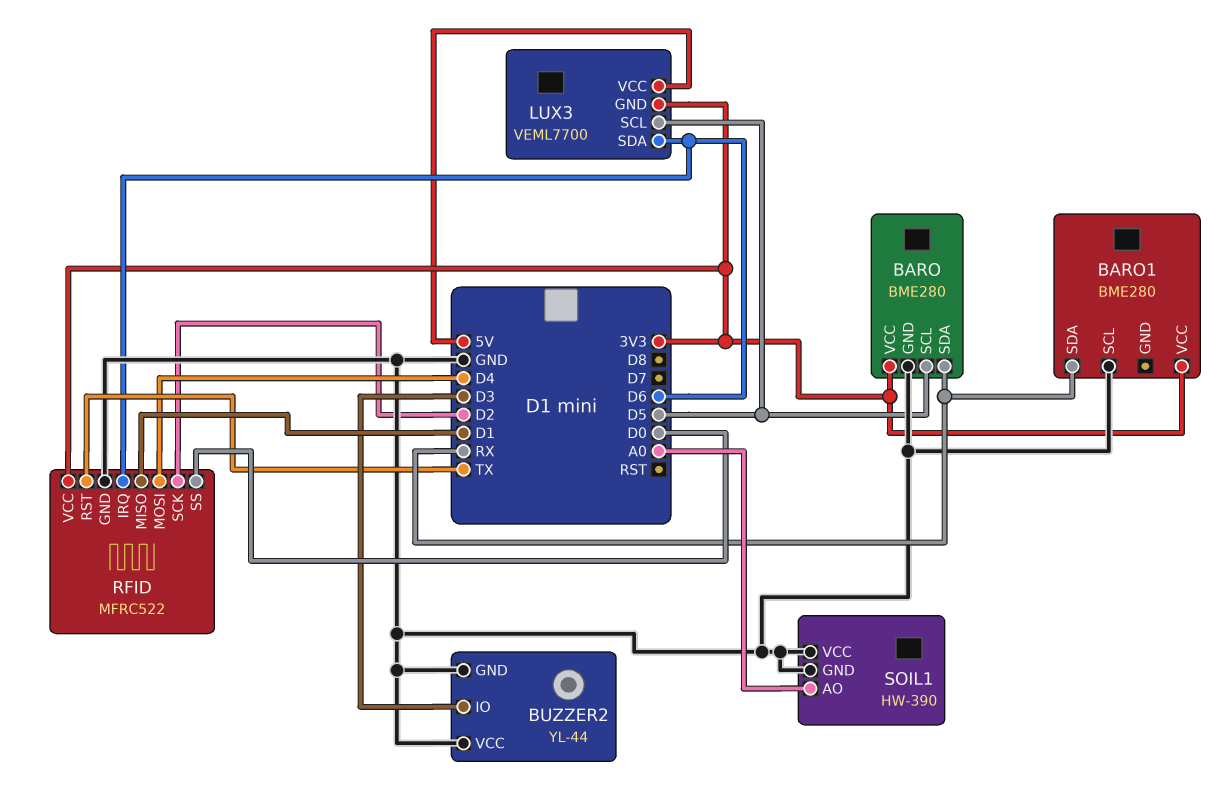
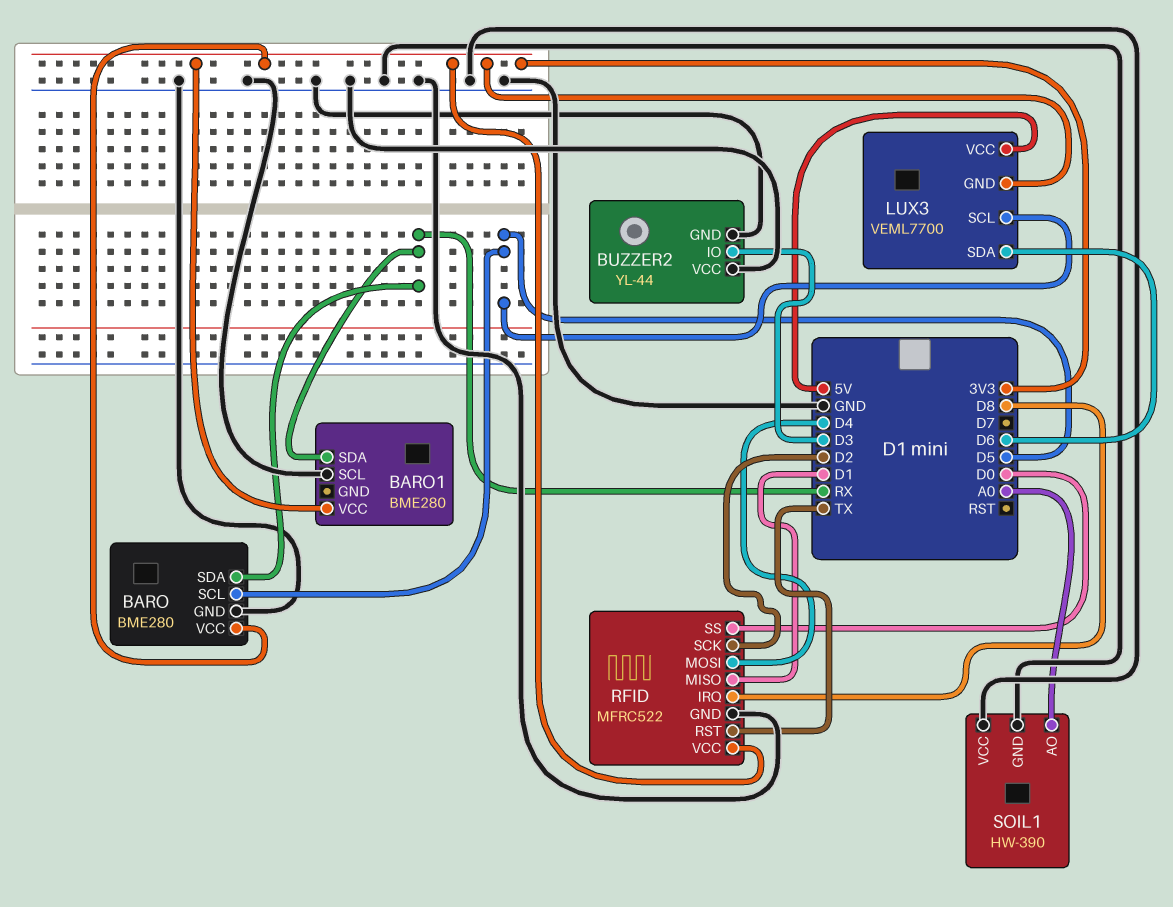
RFID pin IRQ: D6 -> D8

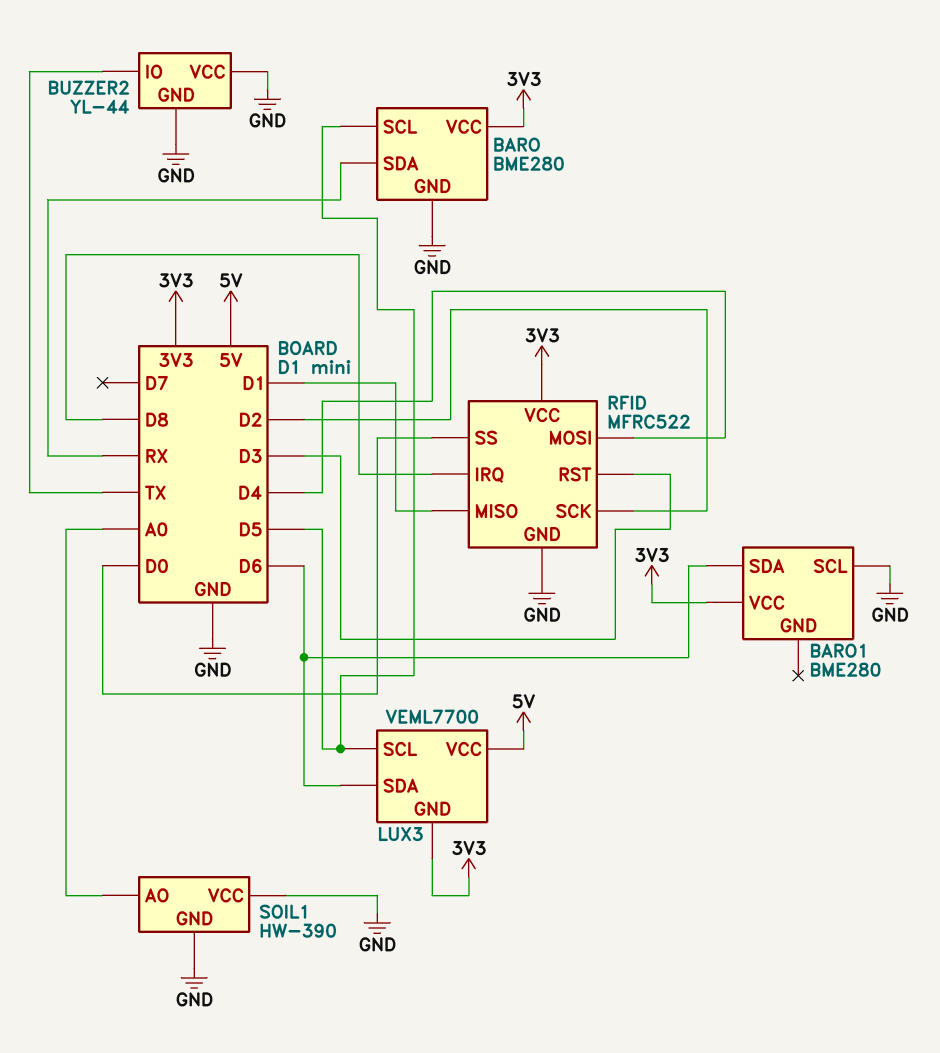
BARO1 pin SDA: RX -> D6
BUZZER2 pin IO: D3 -> TX
RFID pin RST: TX -> D3

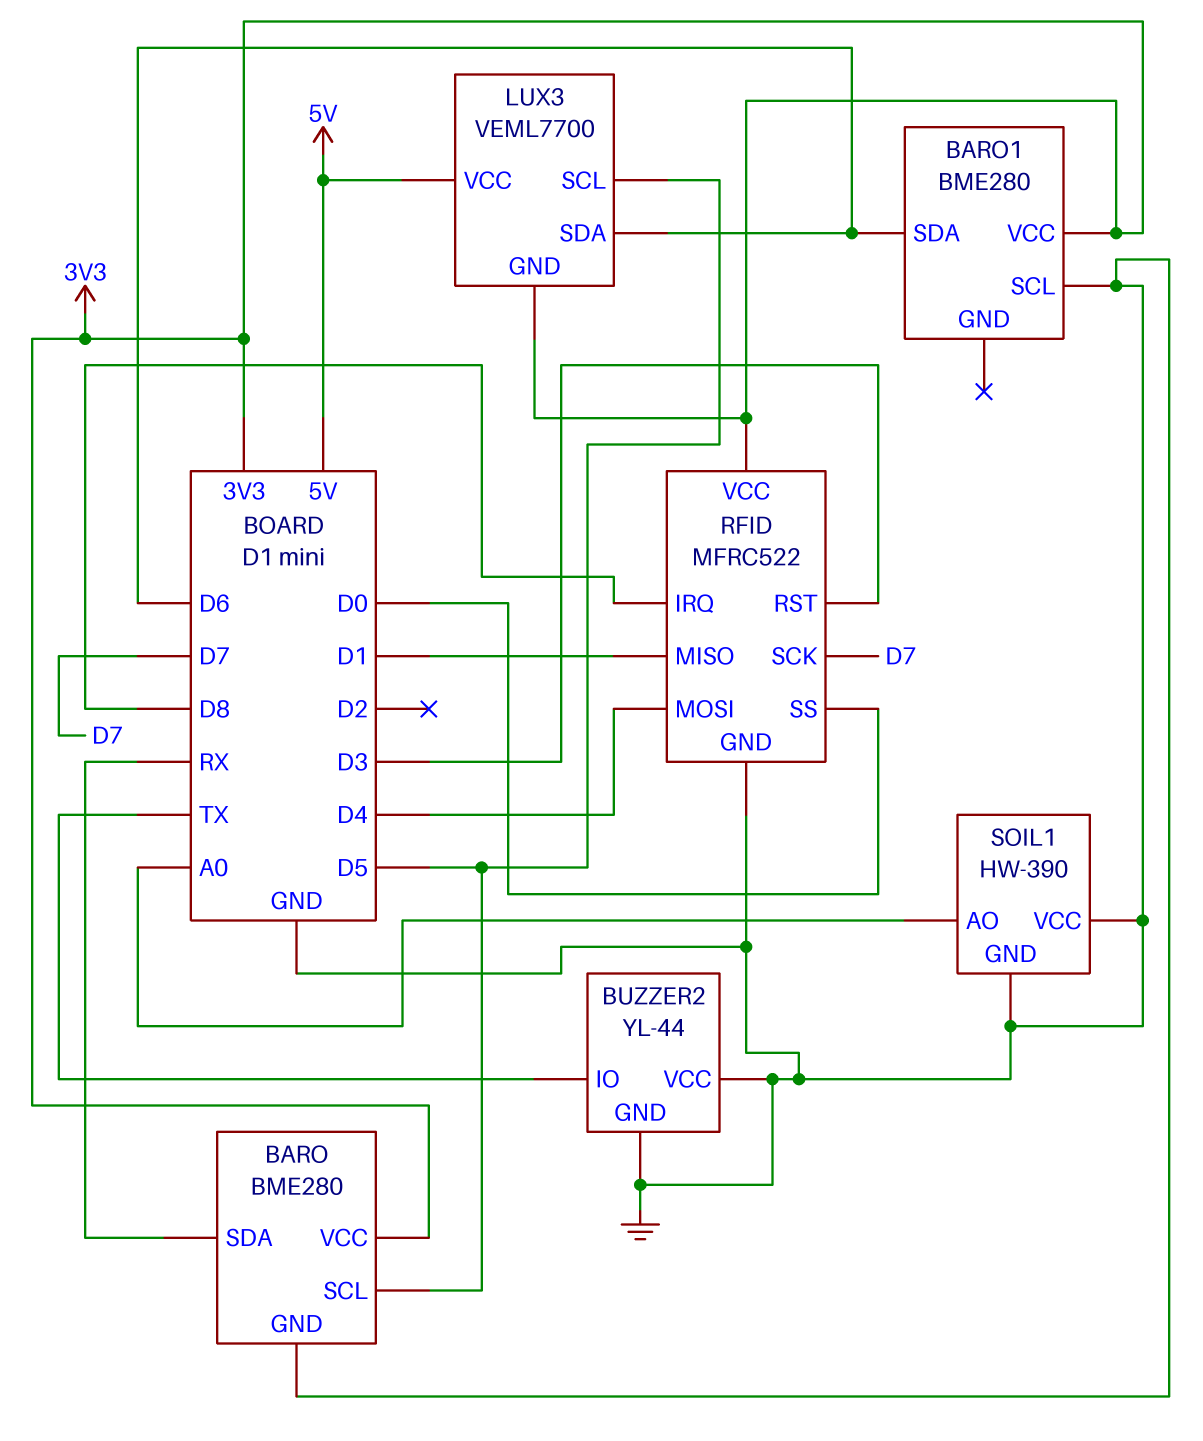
RFID pin SCK: D2 -> D7

